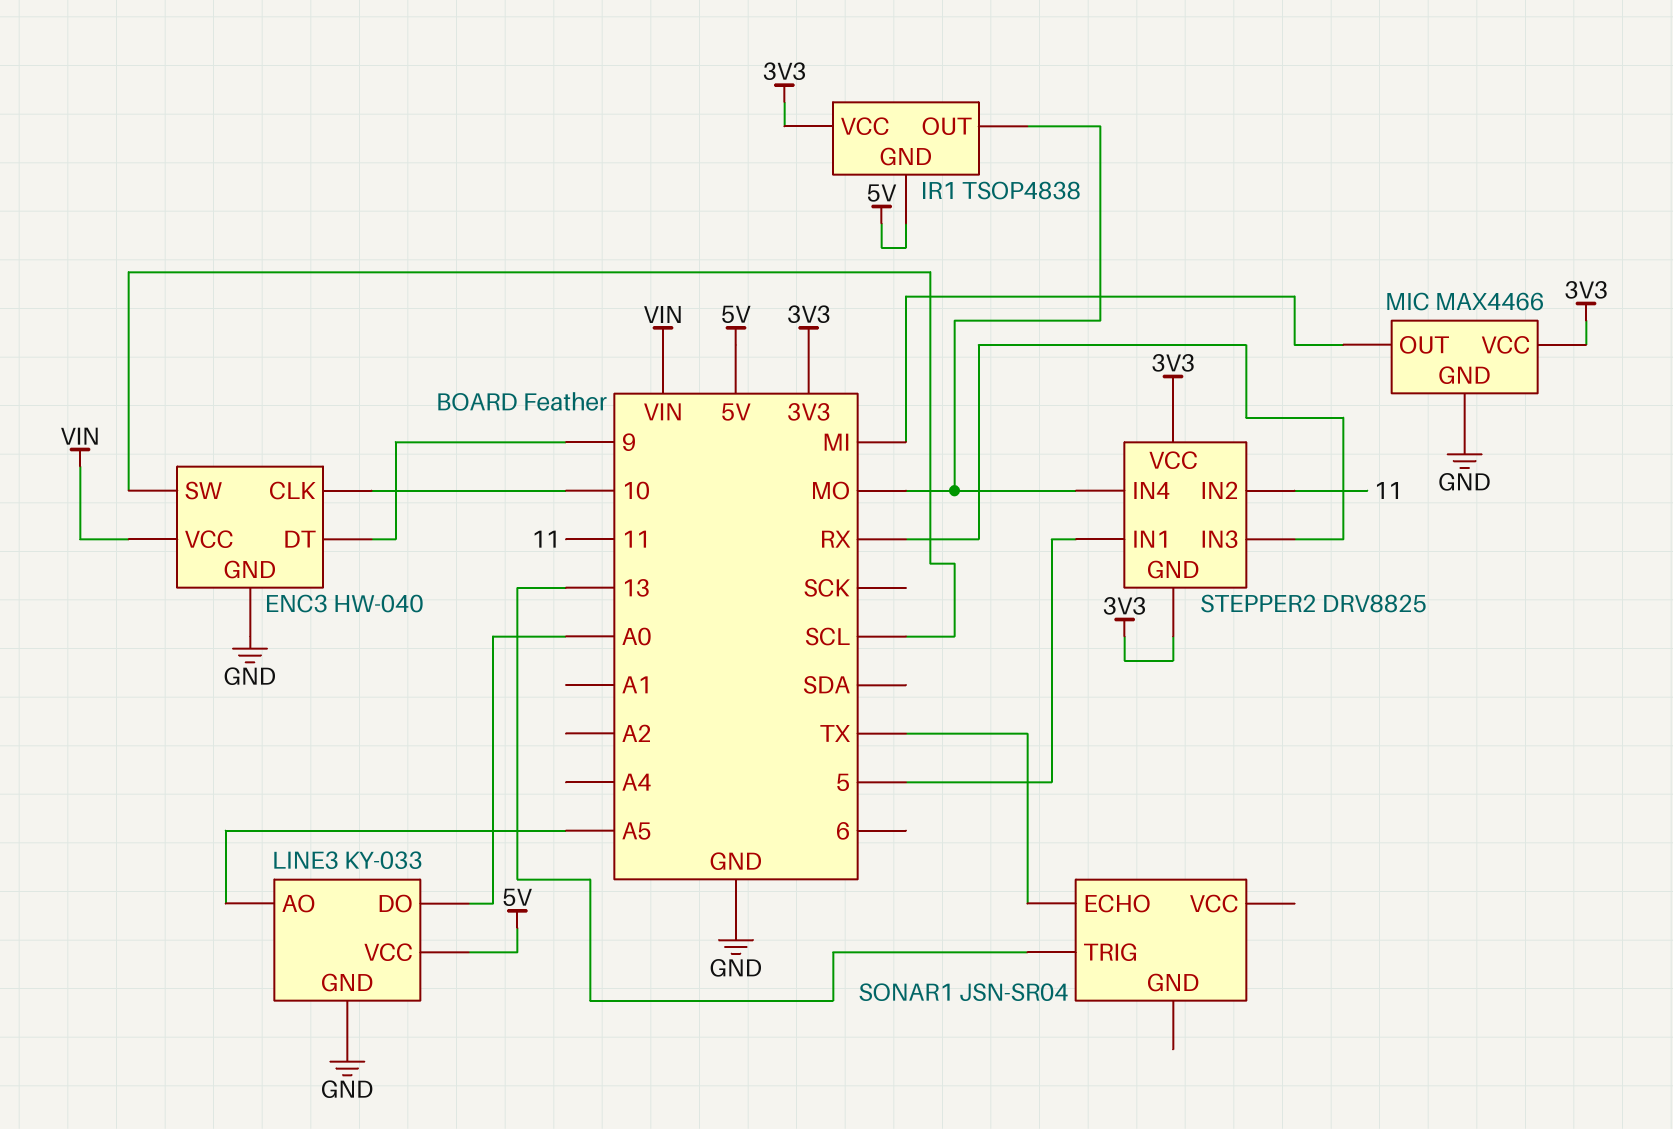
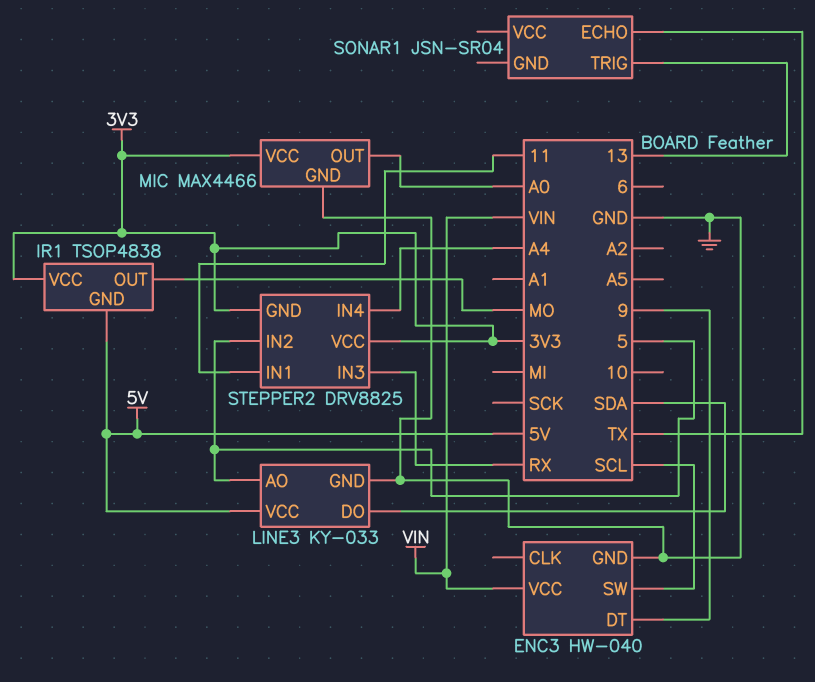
ENC3 pin CLK: 10 -> none
LINE3 pin AO: A5 -> 5
LINE3 pin DO: A0 -> SDA
MIC pin OUT: MI -> A0
STEPPER2 pin IN1: 5 -> 11
STEPPER2 pin IN2: 11 -> 5
STEPPER2 pin IN4: MO -> A4

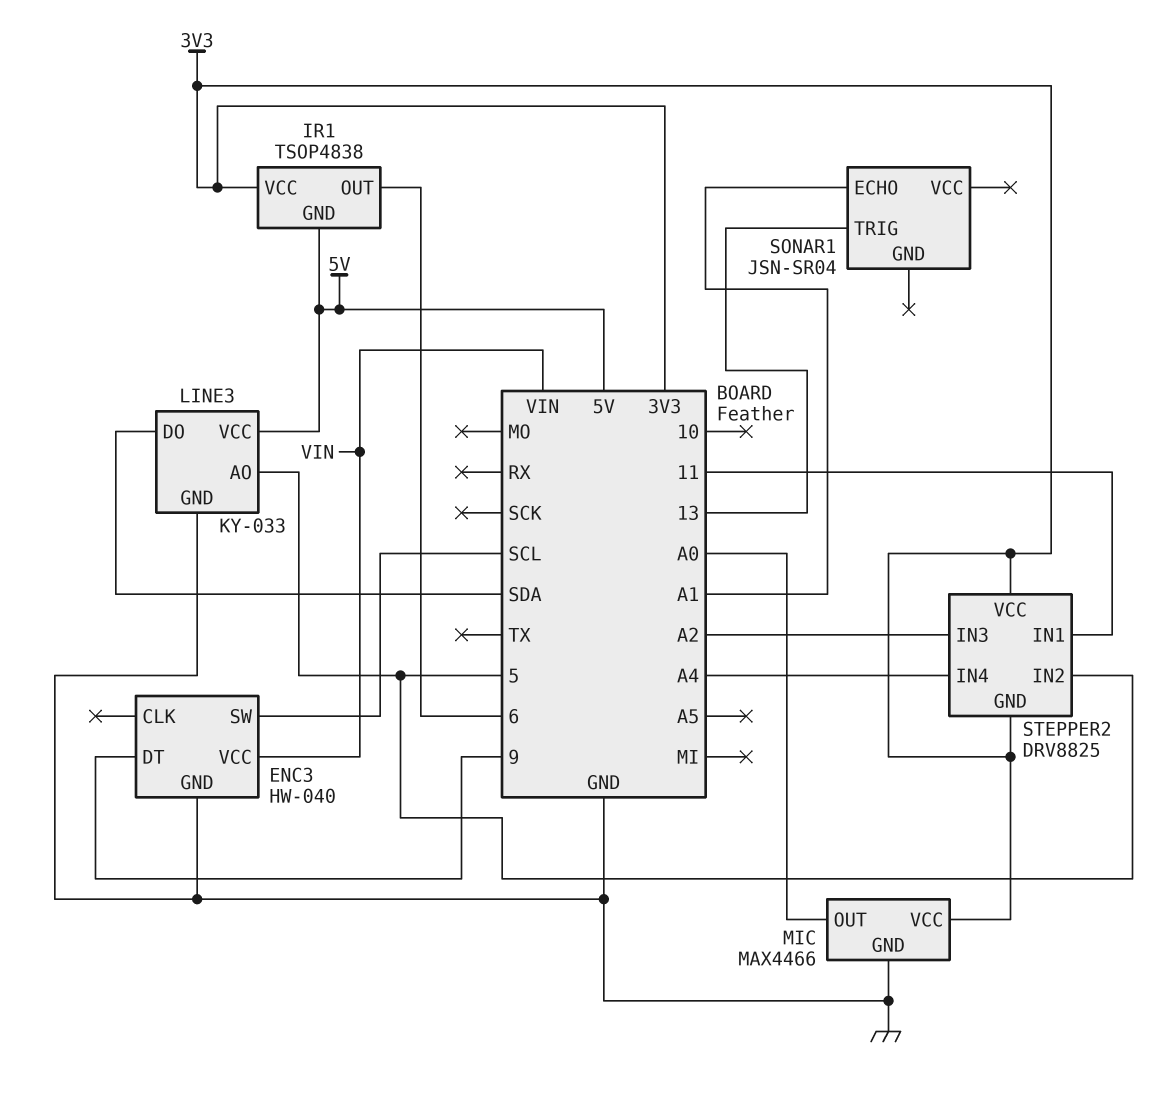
IR1 pin OUT: MO -> 6
SONAR1 pin ECHO: TX -> A1
STEPPER2 pin IN3: RX -> A2

